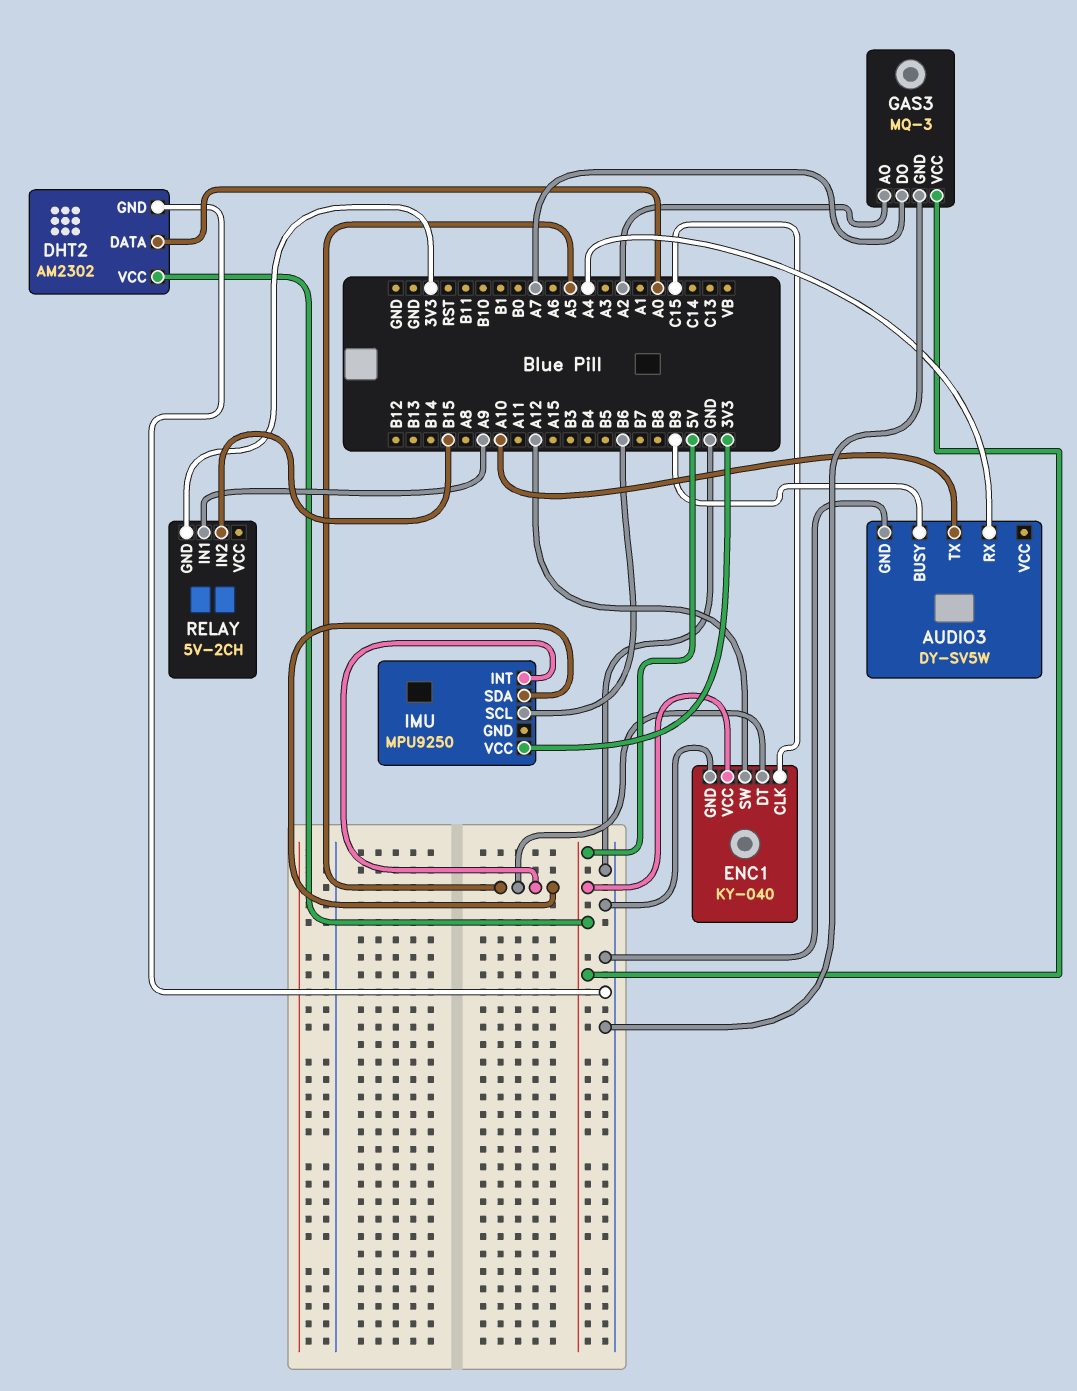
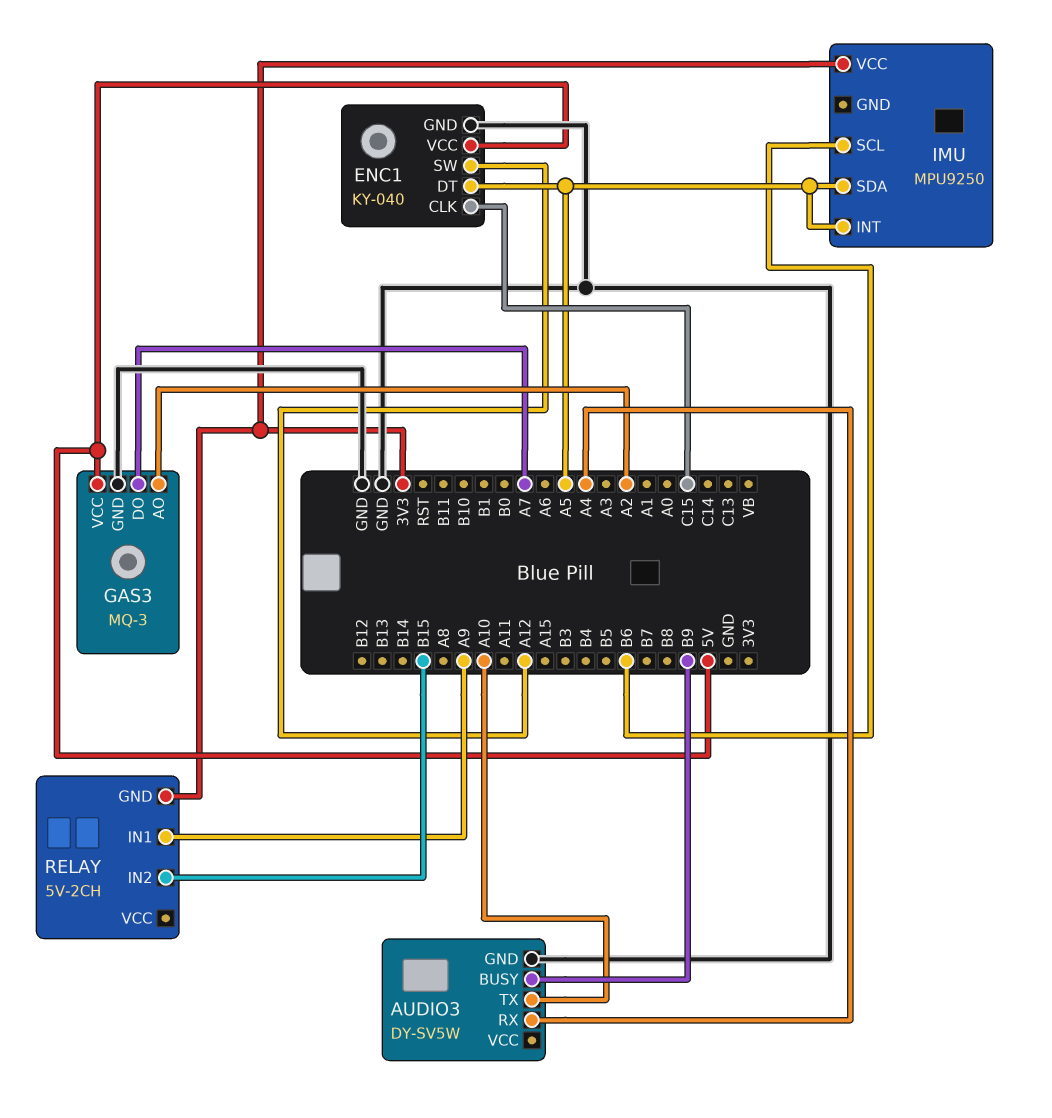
DHT2: AM2302 -> none
DHT2 pin DATA: A0 -> none
DHT2 pin GND: GND -> none
DHT2 pin VCC: 5V -> none

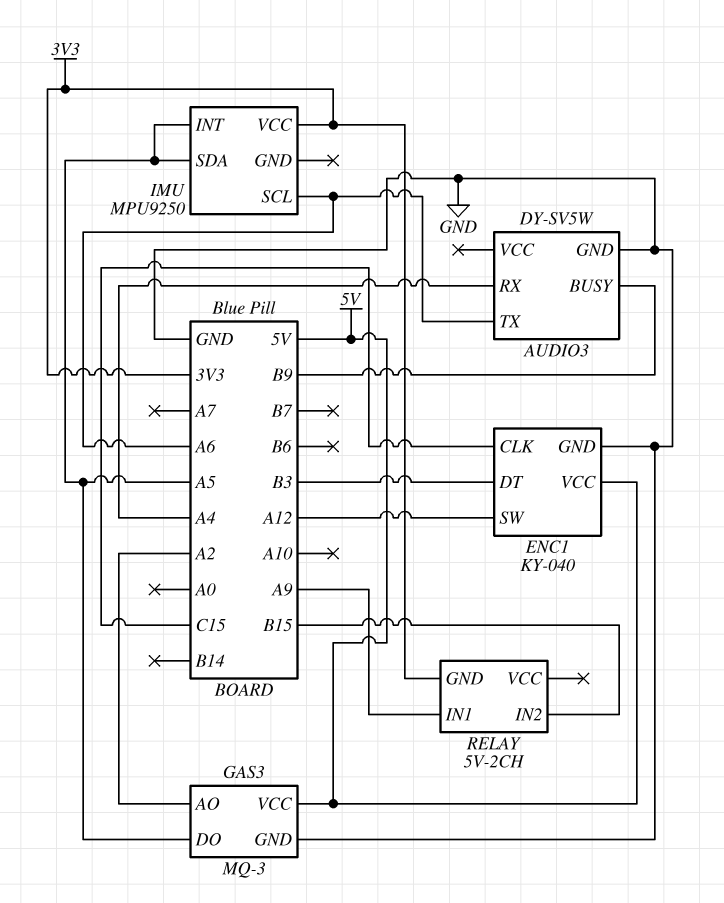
AUDIO3 pin TX: A10 -> A6
ENC1 pin DT: A5 -> B3
GAS3 pin DO: A7 -> A5
IMU pin SCL: B6 -> A6

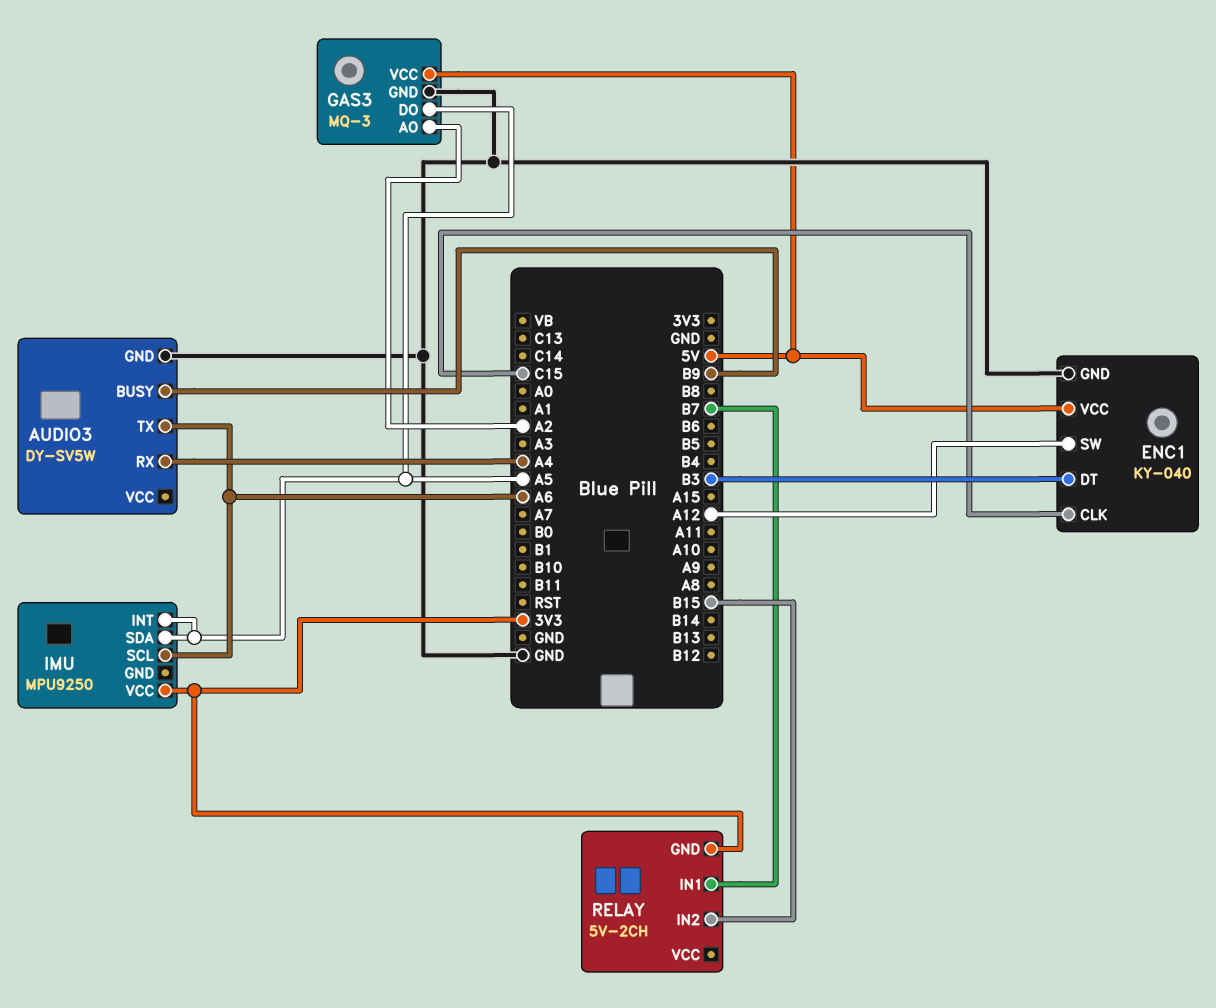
RELAY pin IN1: A9 -> B7

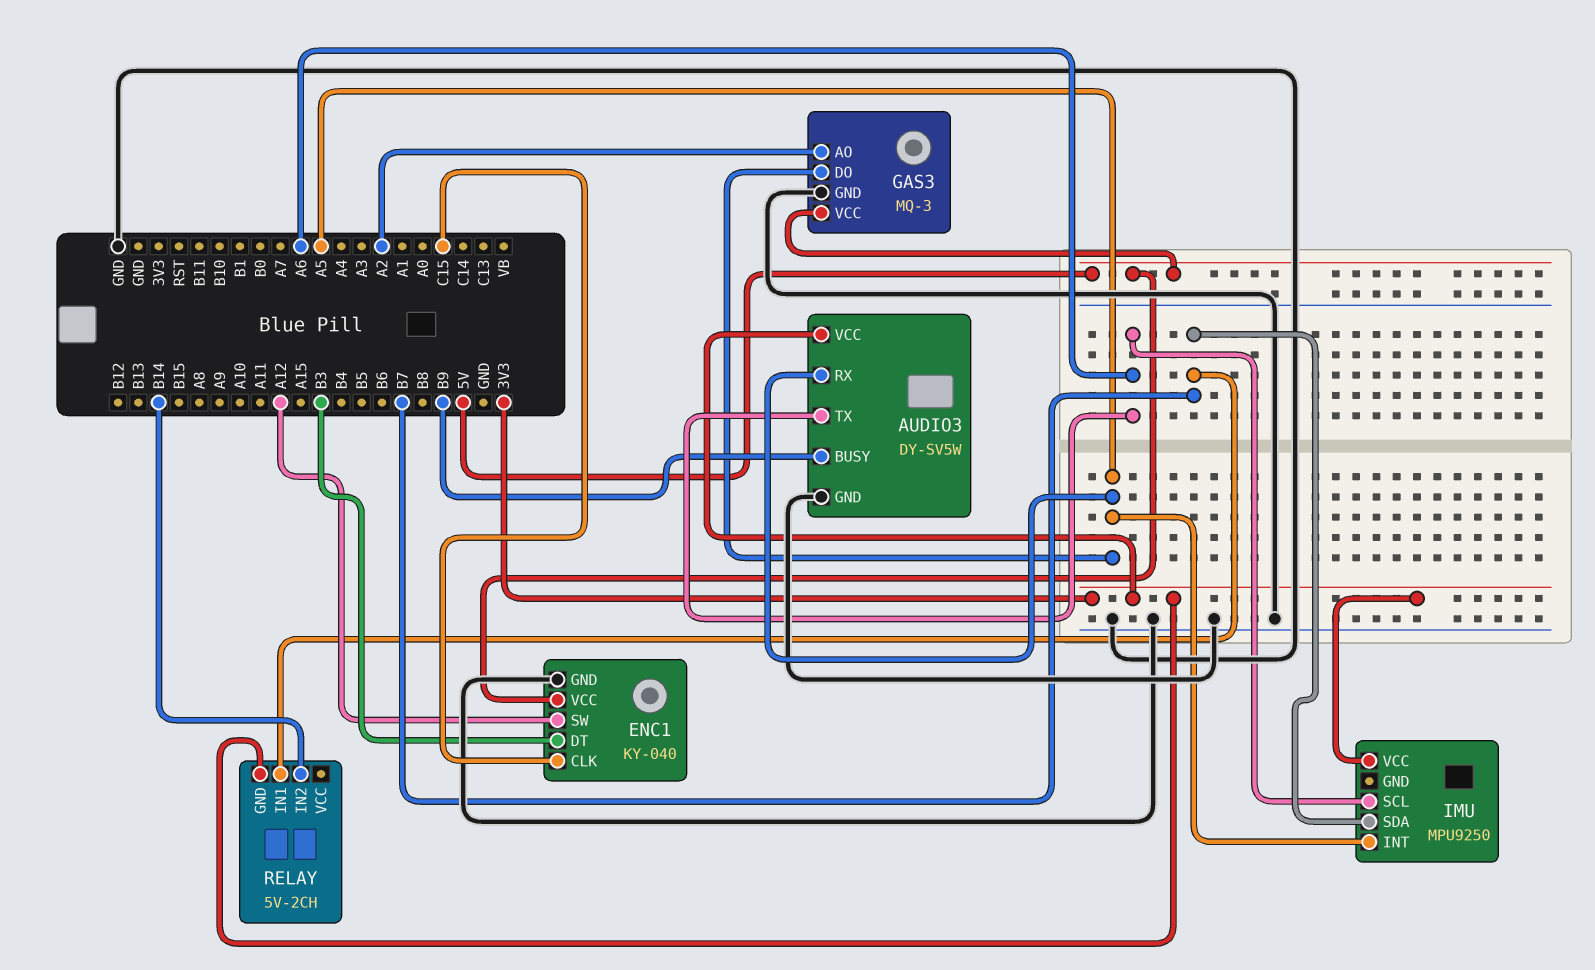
AUDIO3 pin RX: A4 -> A5
AUDIO3 pin VCC: none -> 3V3
IMU pin SDA: A5 -> B7
RELAY pin IN2: B15 -> B14

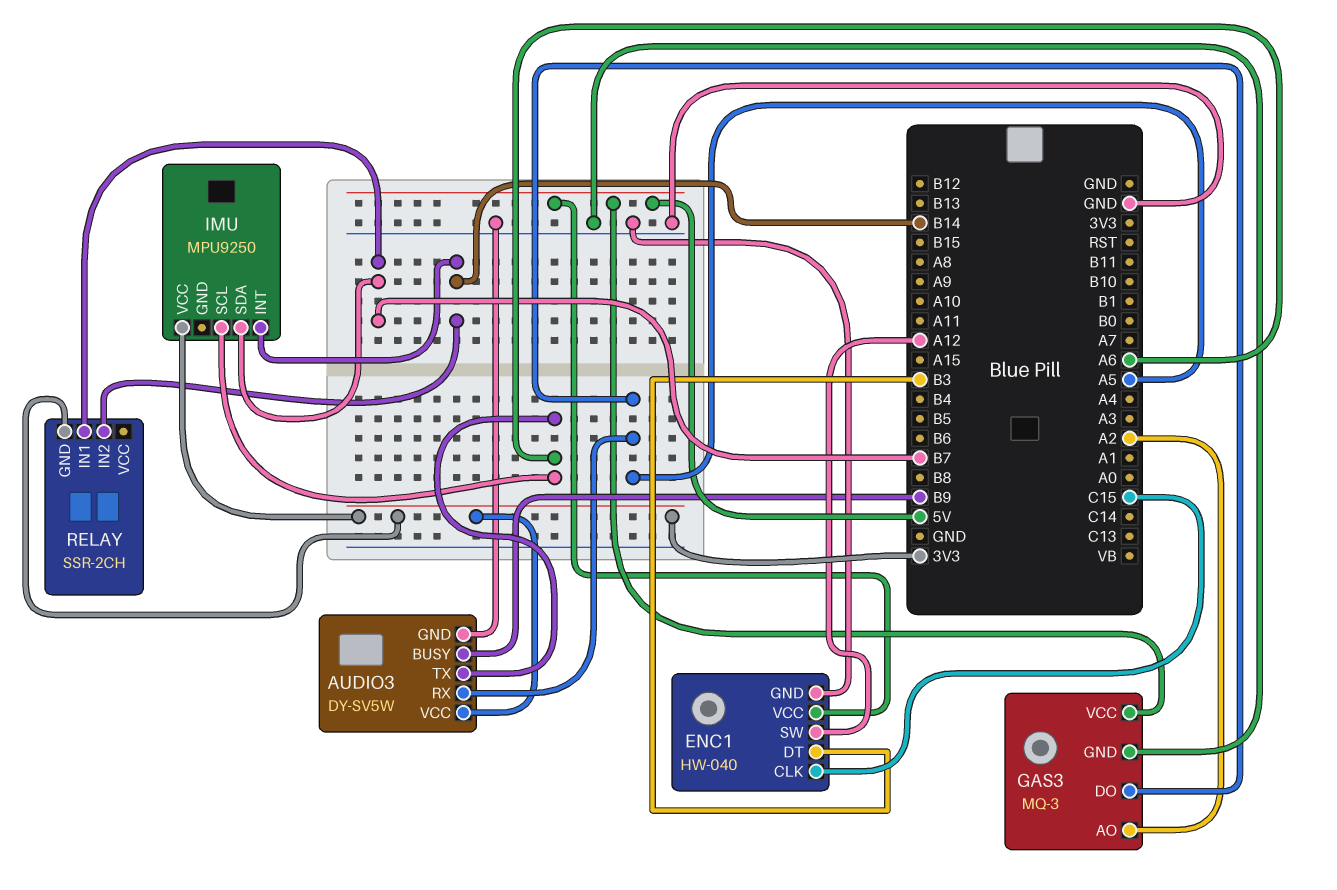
ENC1: KY-040 -> HW-040
IMU pin INT: A5 -> B14
RELAY: 5V-2CH -> SSR-2CH

